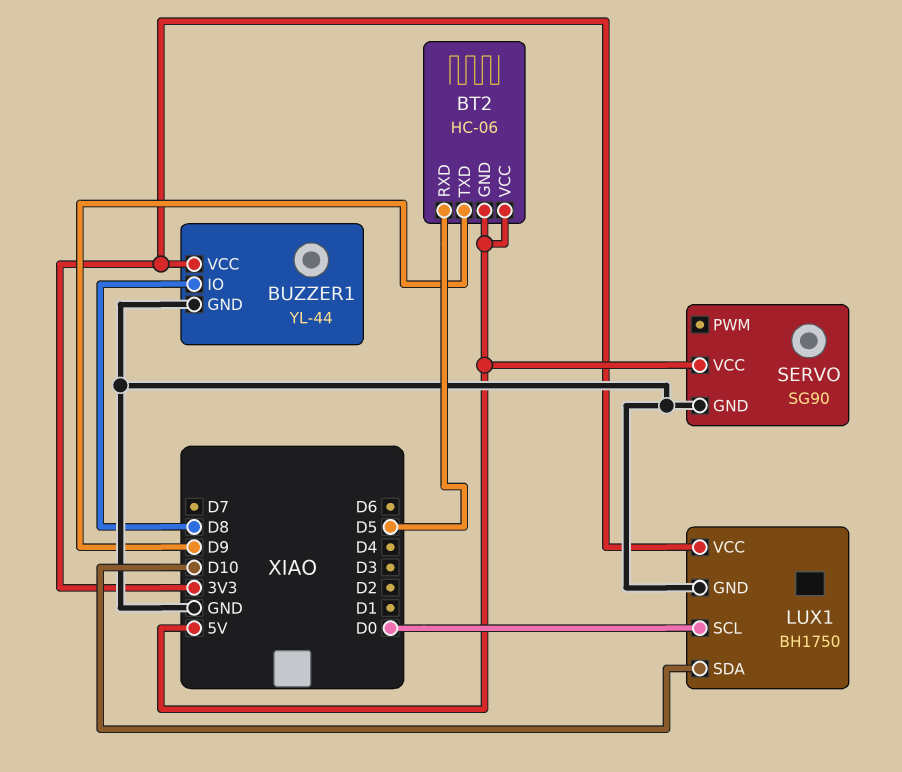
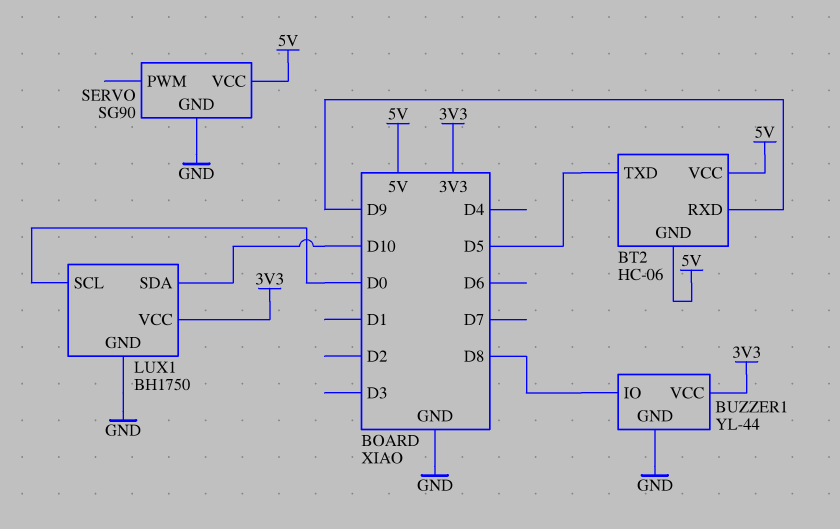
BT2 pin RXD: D5 -> D9
BT2 pin TXD: D9 -> D5

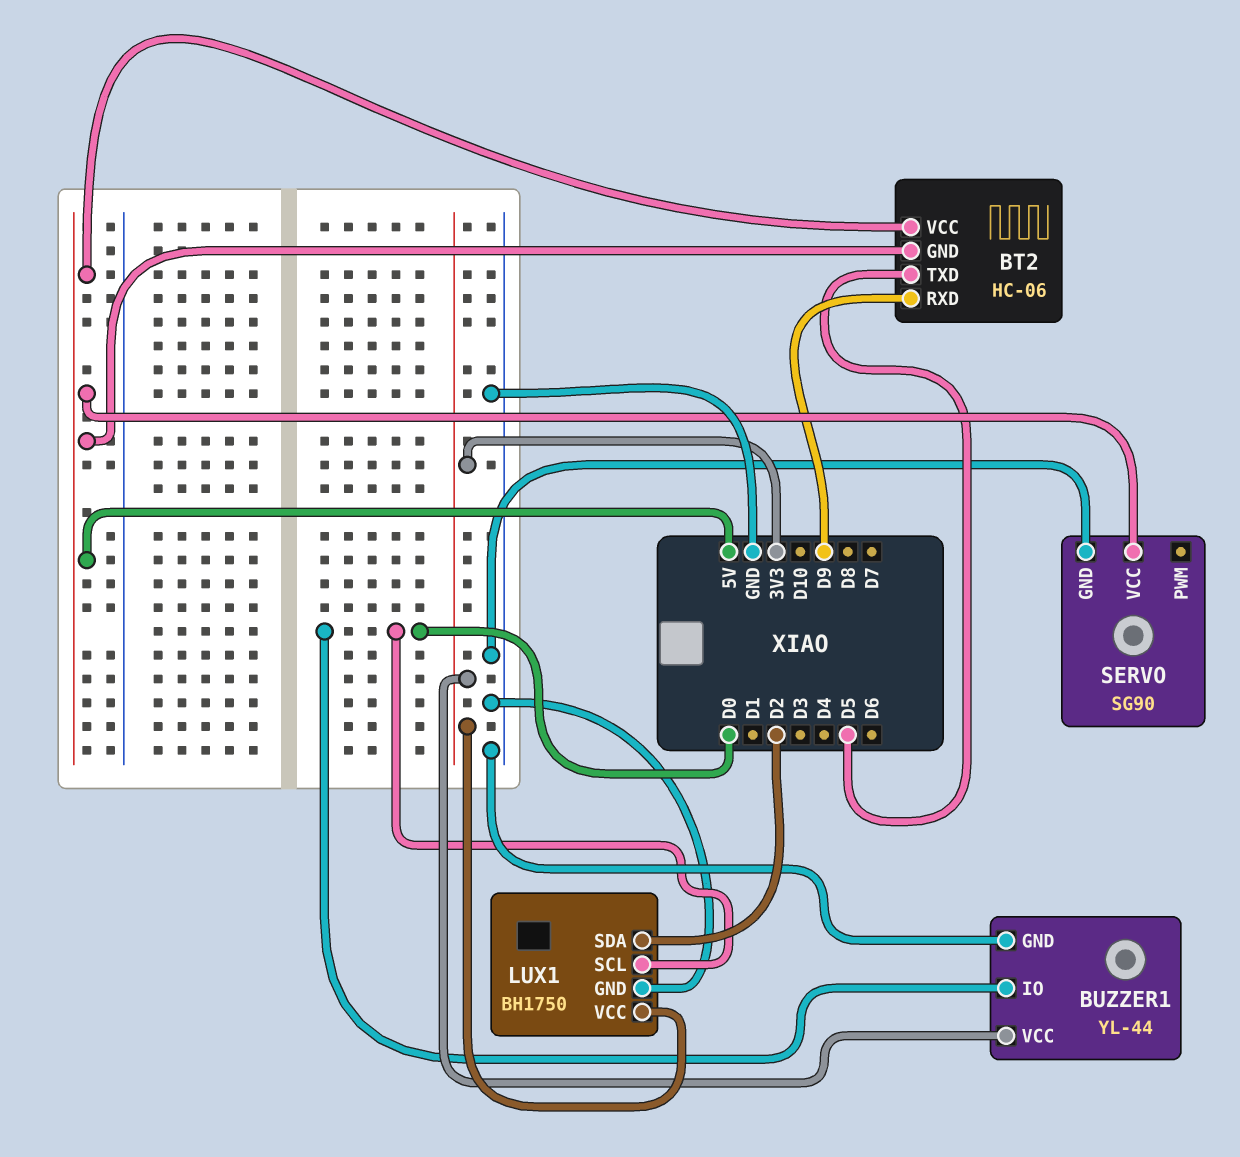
BUZZER1 pin IO: D8 -> D0
LUX1 pin SDA: D10 -> D2

